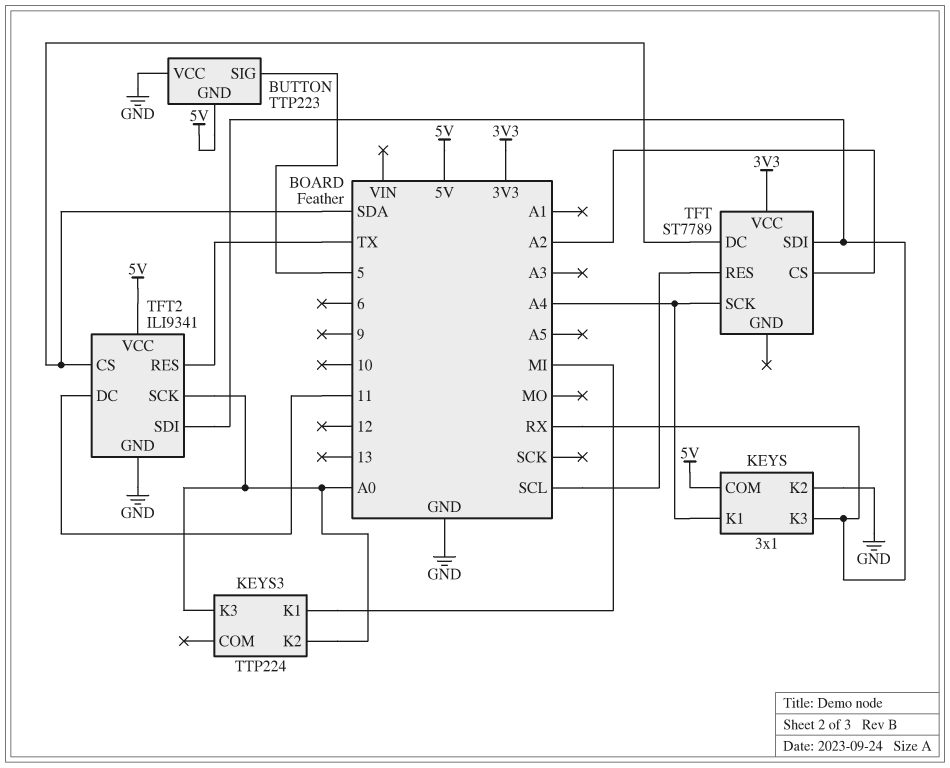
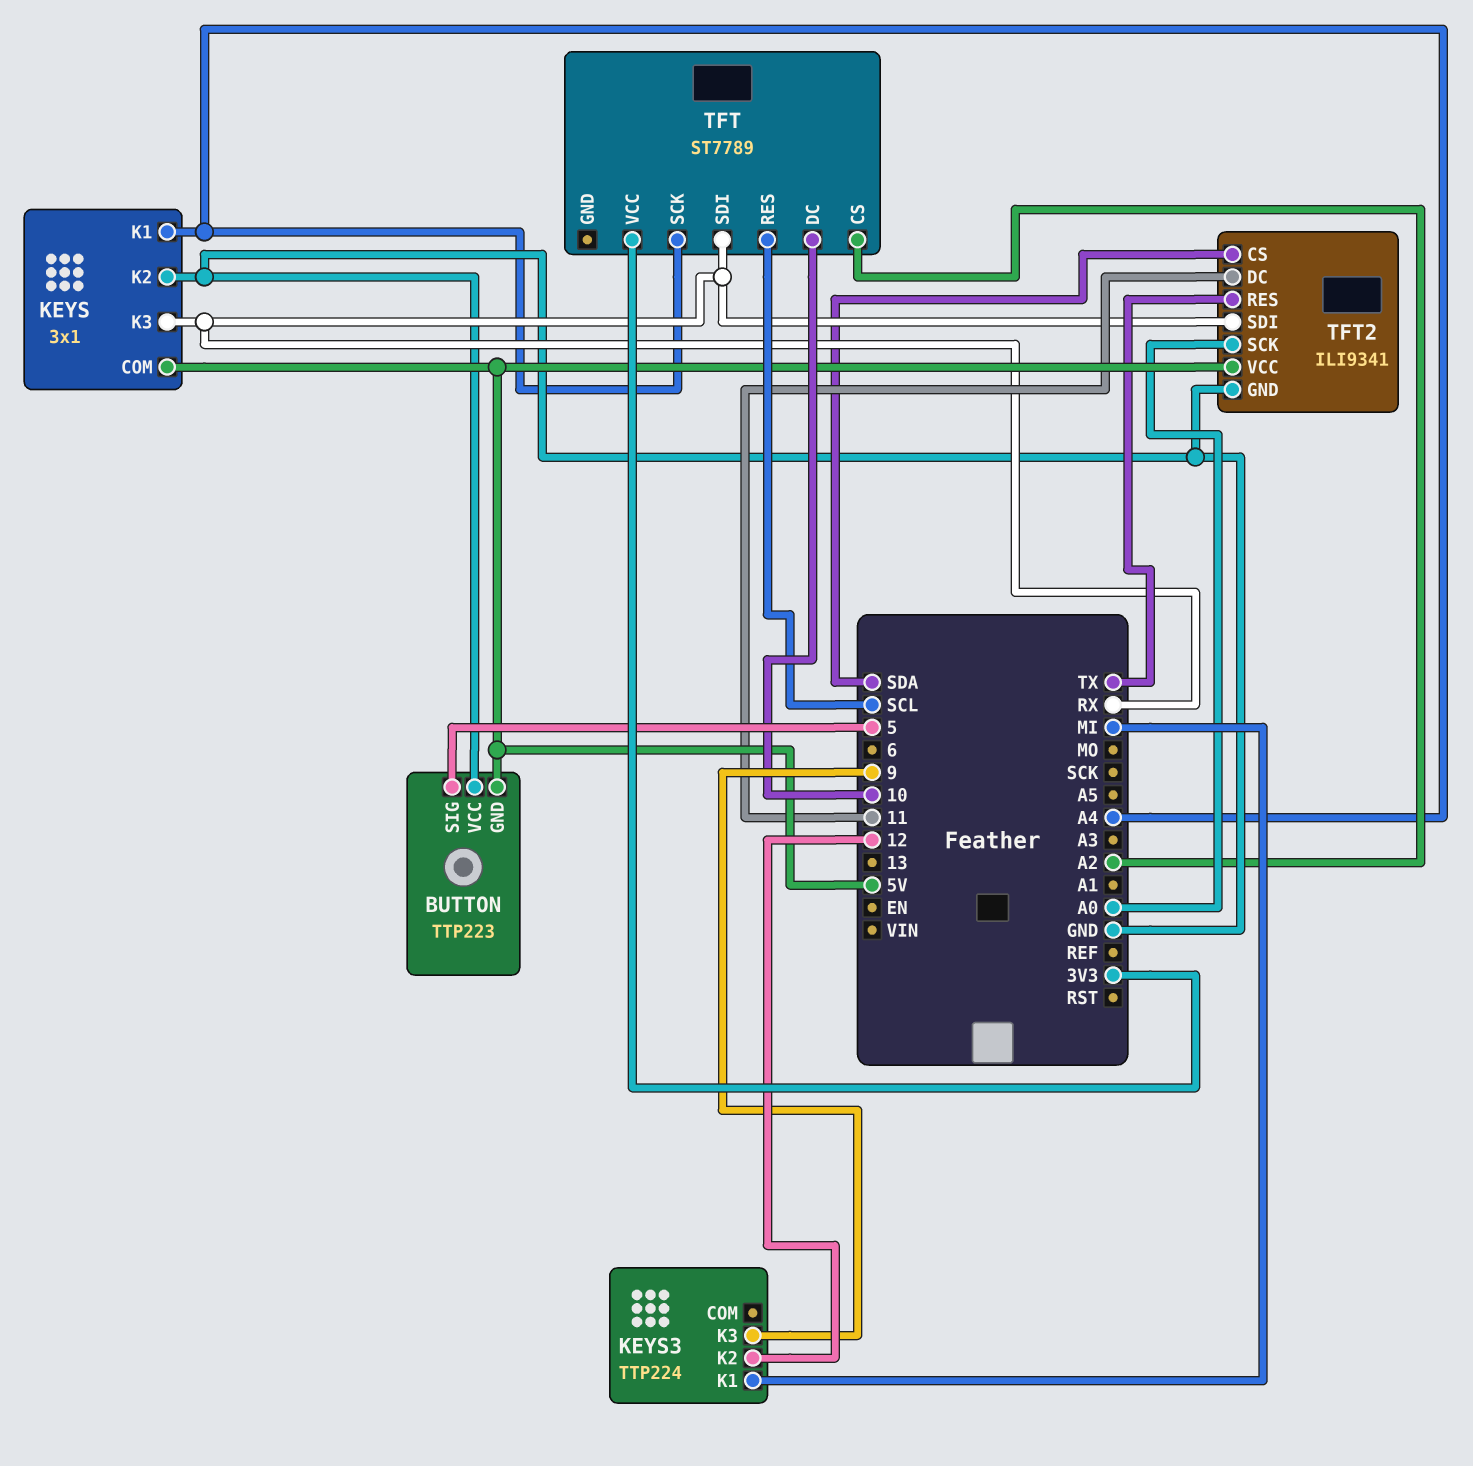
KEYS3 pin K2: A0 -> 12
KEYS3 pin K3: A0 -> 9
TFT pin DC: SDA -> 10

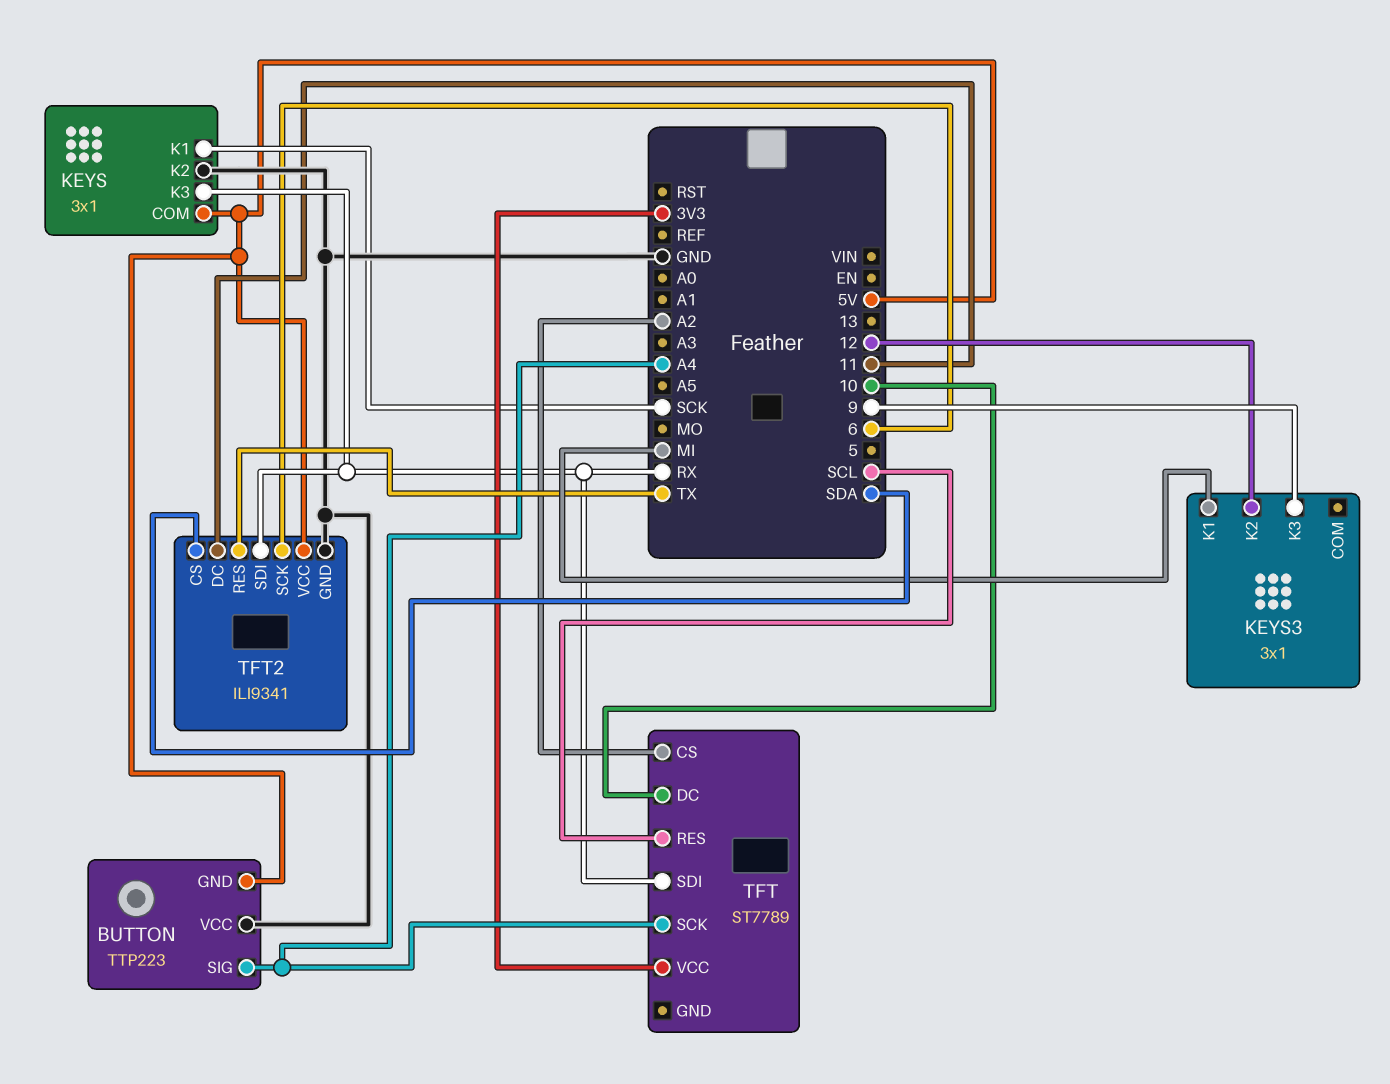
BUTTON pin SIG: 5 -> A4
KEYS pin K1: A4 -> SCK
KEYS3: TTP224 -> 3x1
TFT2 pin SCK: A0 -> 6

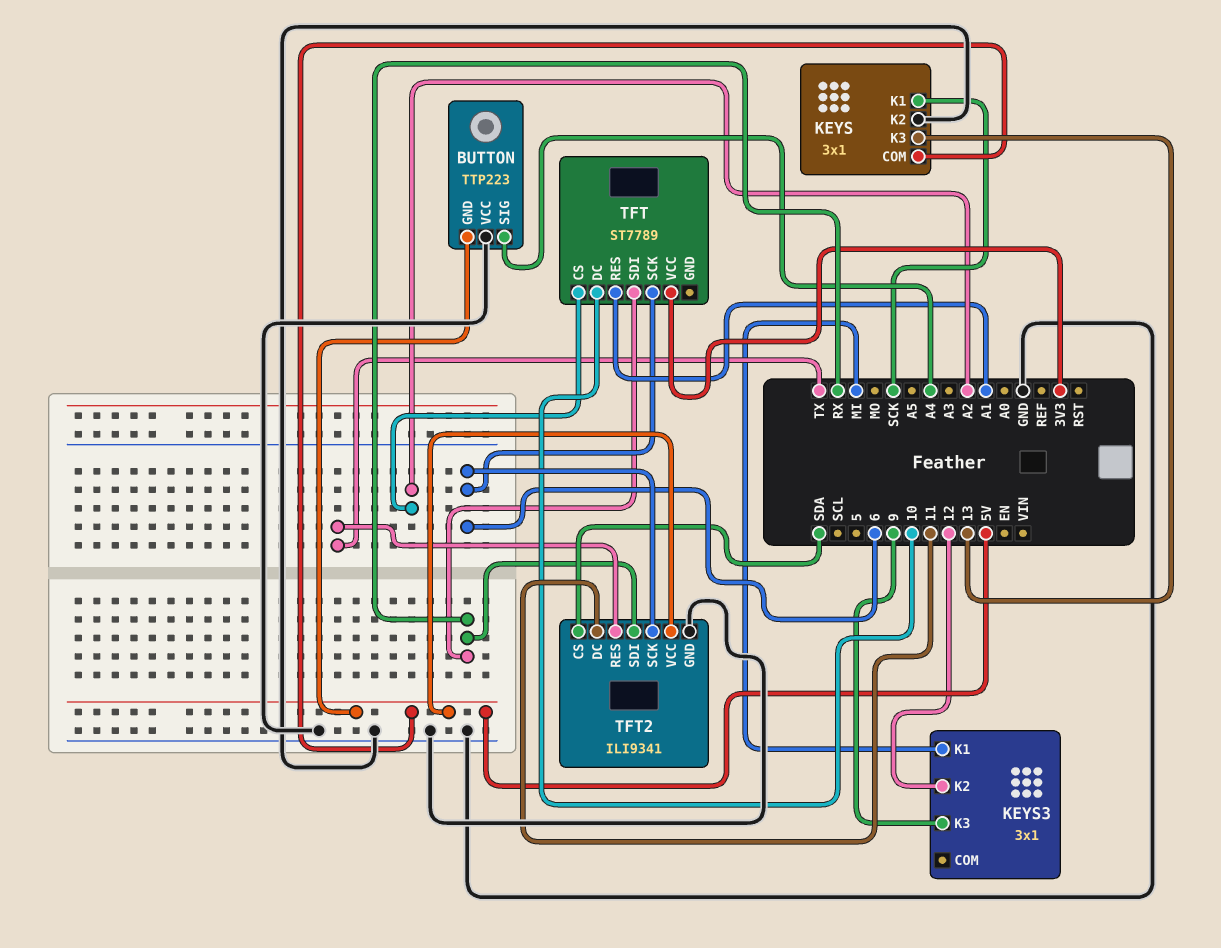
KEYS pin K3: RX -> 13
TFT pin RES: SCL -> A1
TFT pin SCK: A4 -> 6

